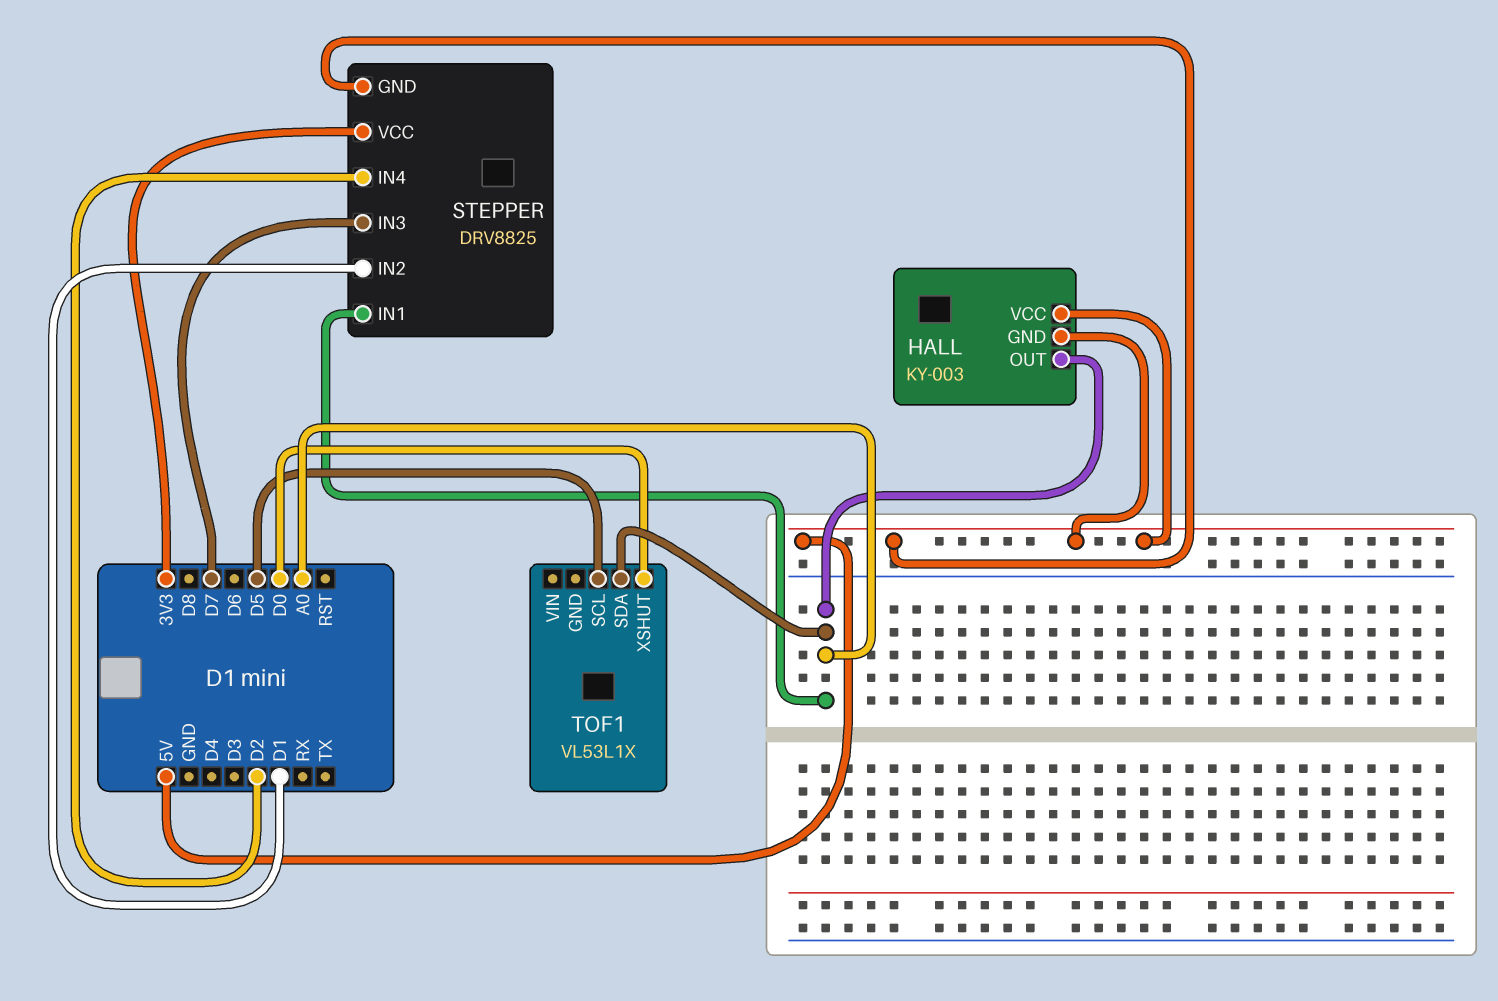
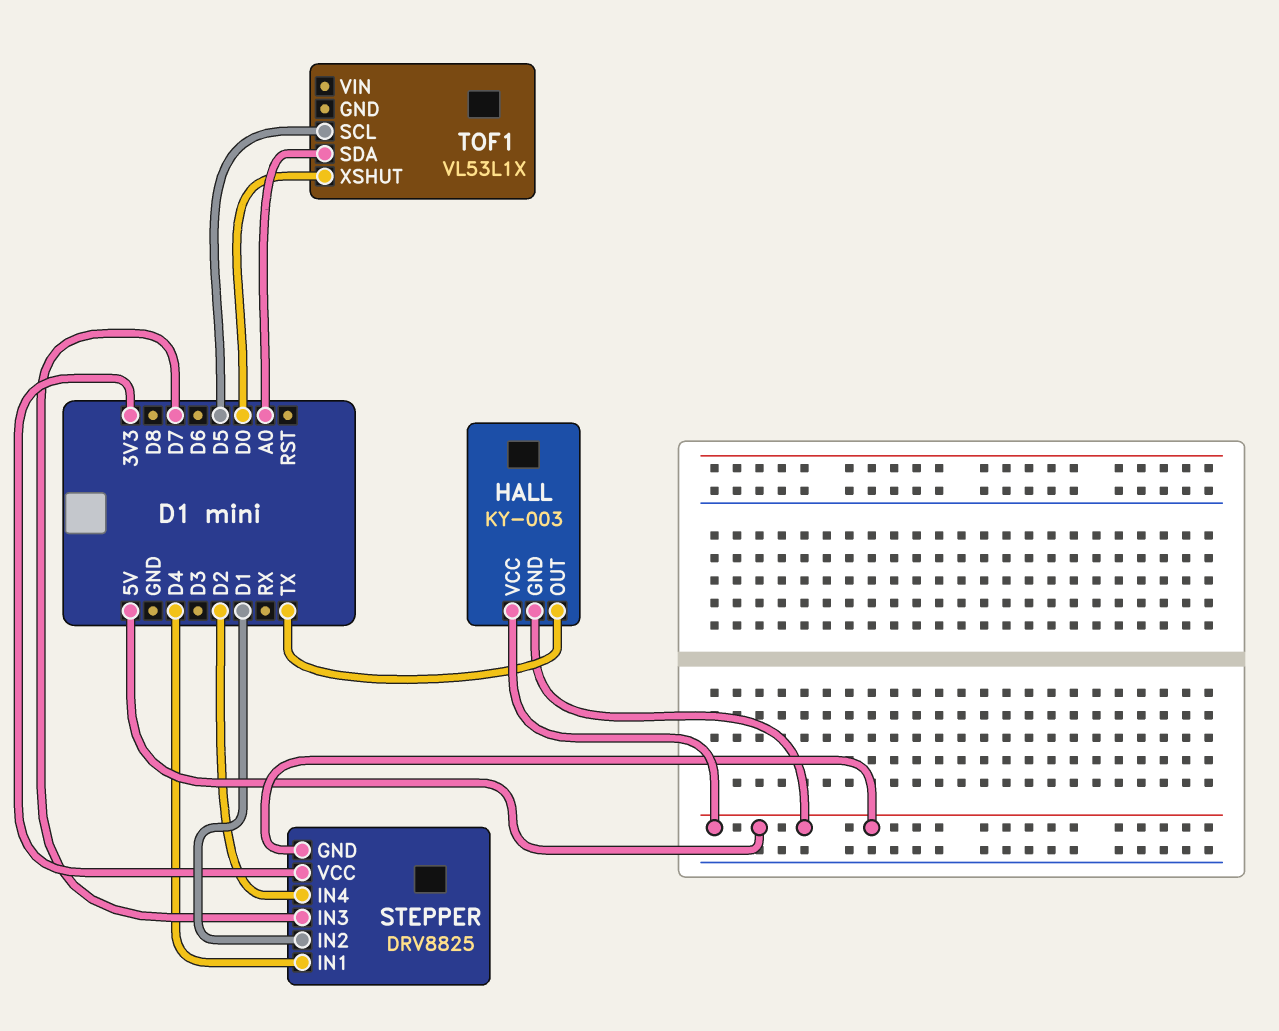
HALL pin OUT: A0 -> TX
STEPPER pin IN1: A0 -> D4

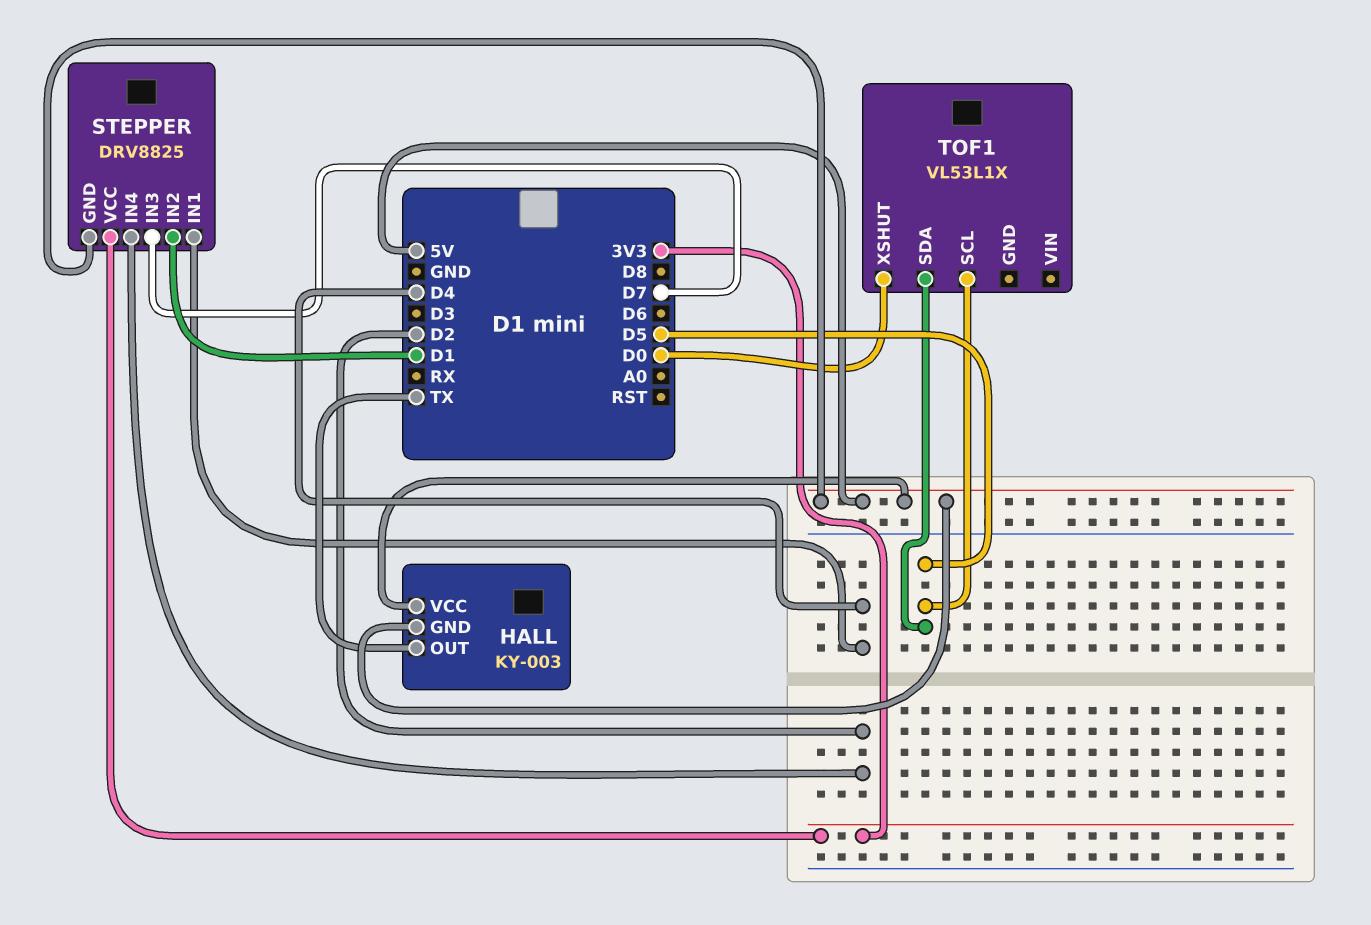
TOF1 pin SDA: A0 -> D5

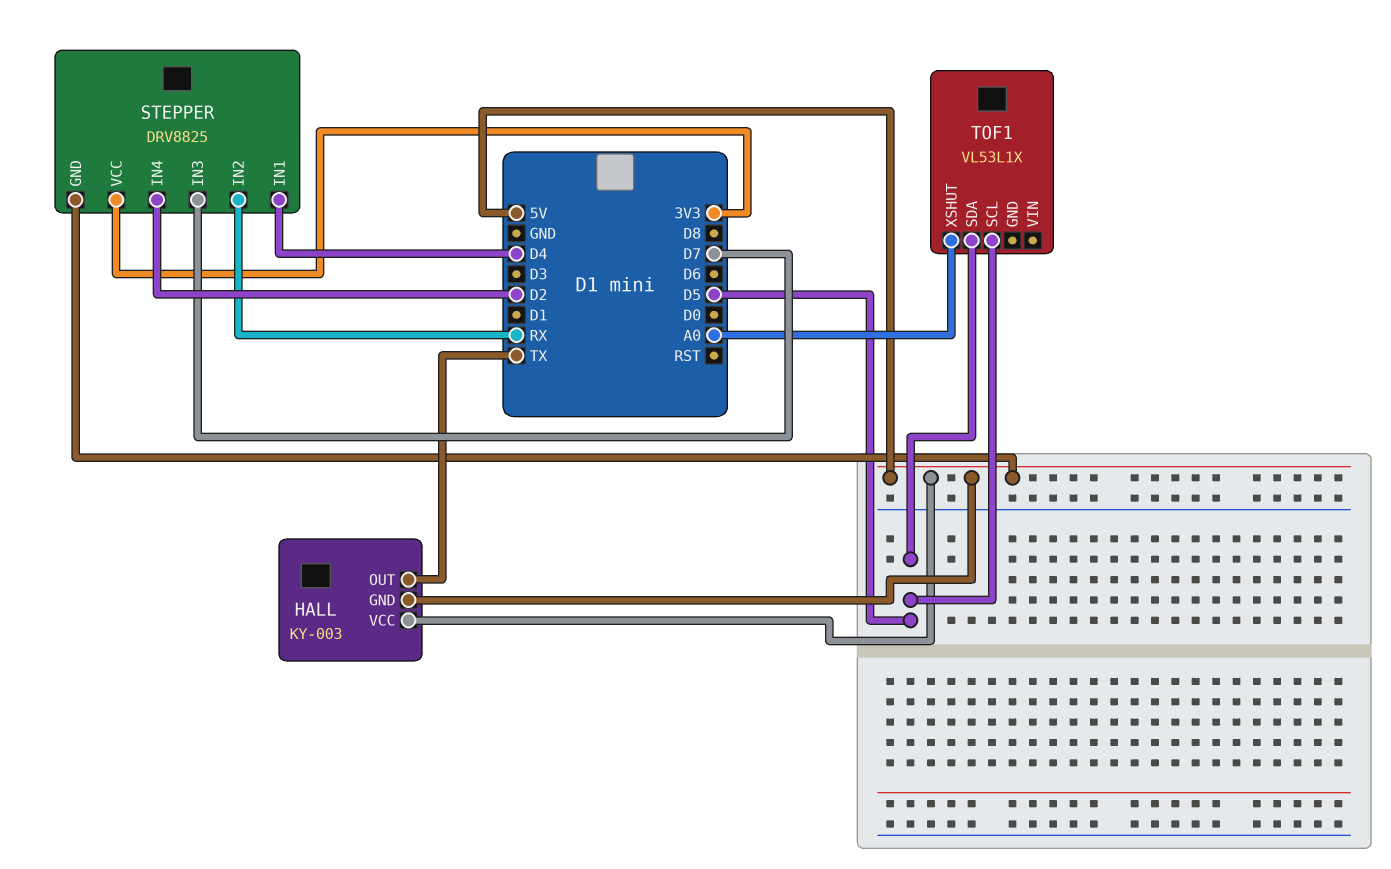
STEPPER pin IN2: D1 -> RX
TOF1 pin XSHUT: D0 -> A0

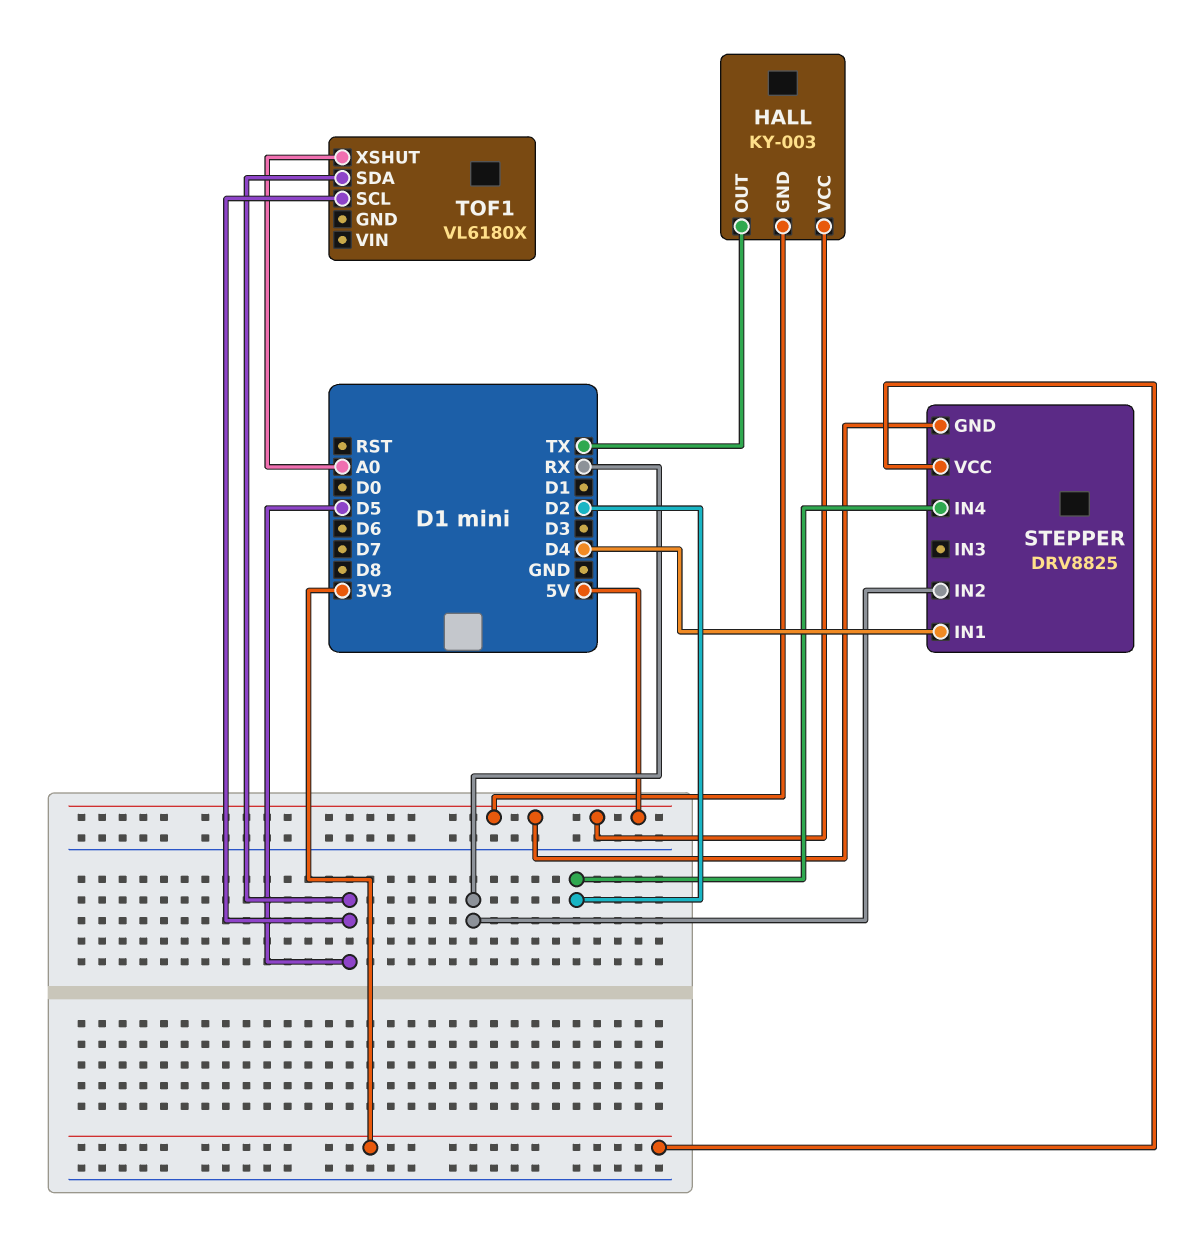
STEPPER pin IN3: D7 -> none
TOF1: VL53L1X -> VL6180X

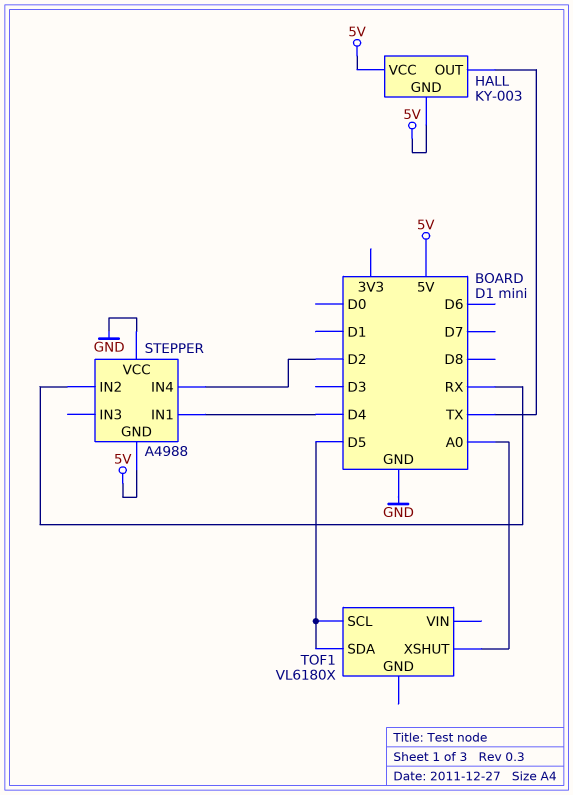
STEPPER: DRV8825 -> A4988
STEPPER pin VCC: 3V3 -> GND

